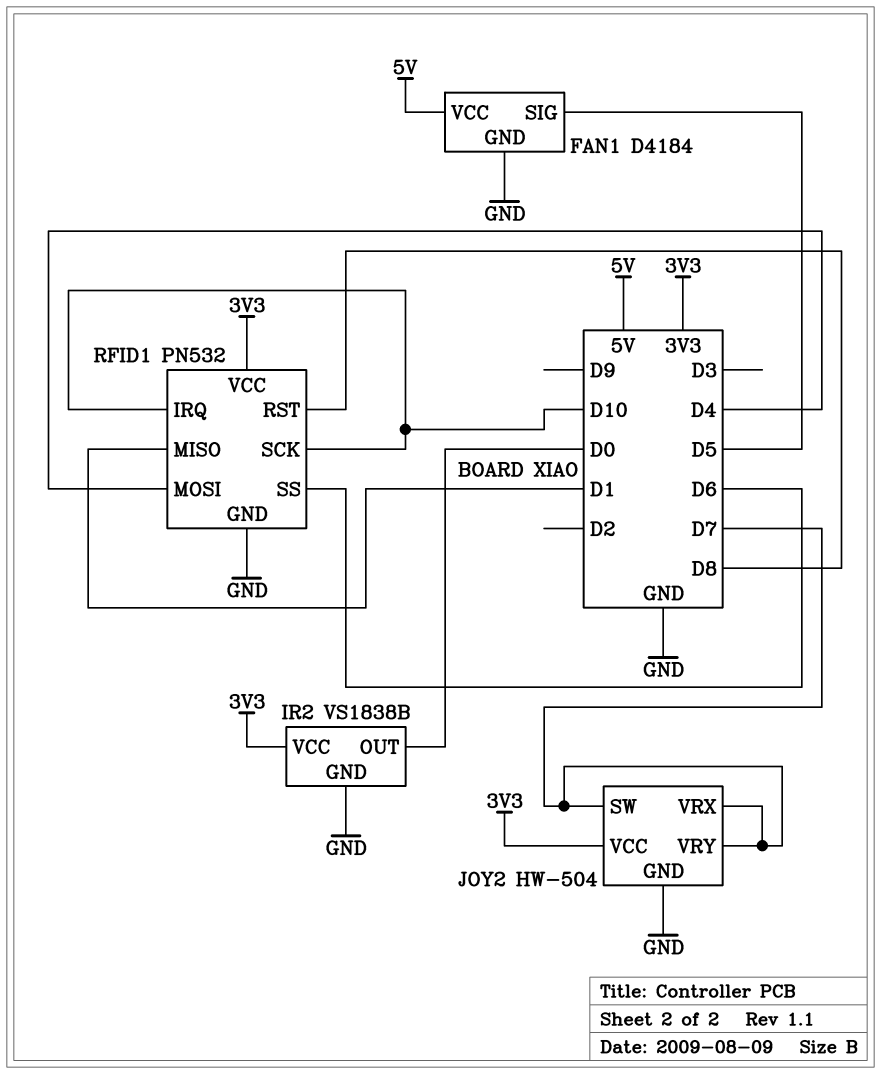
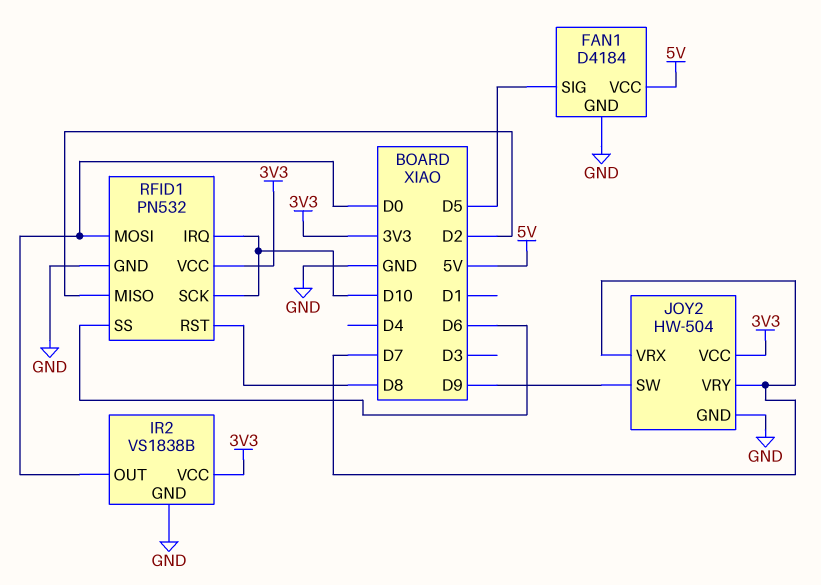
JOY2 pin SW: D7 -> D9
RFID1 pin MISO: D1 -> D2
RFID1 pin MOSI: D4 -> D0

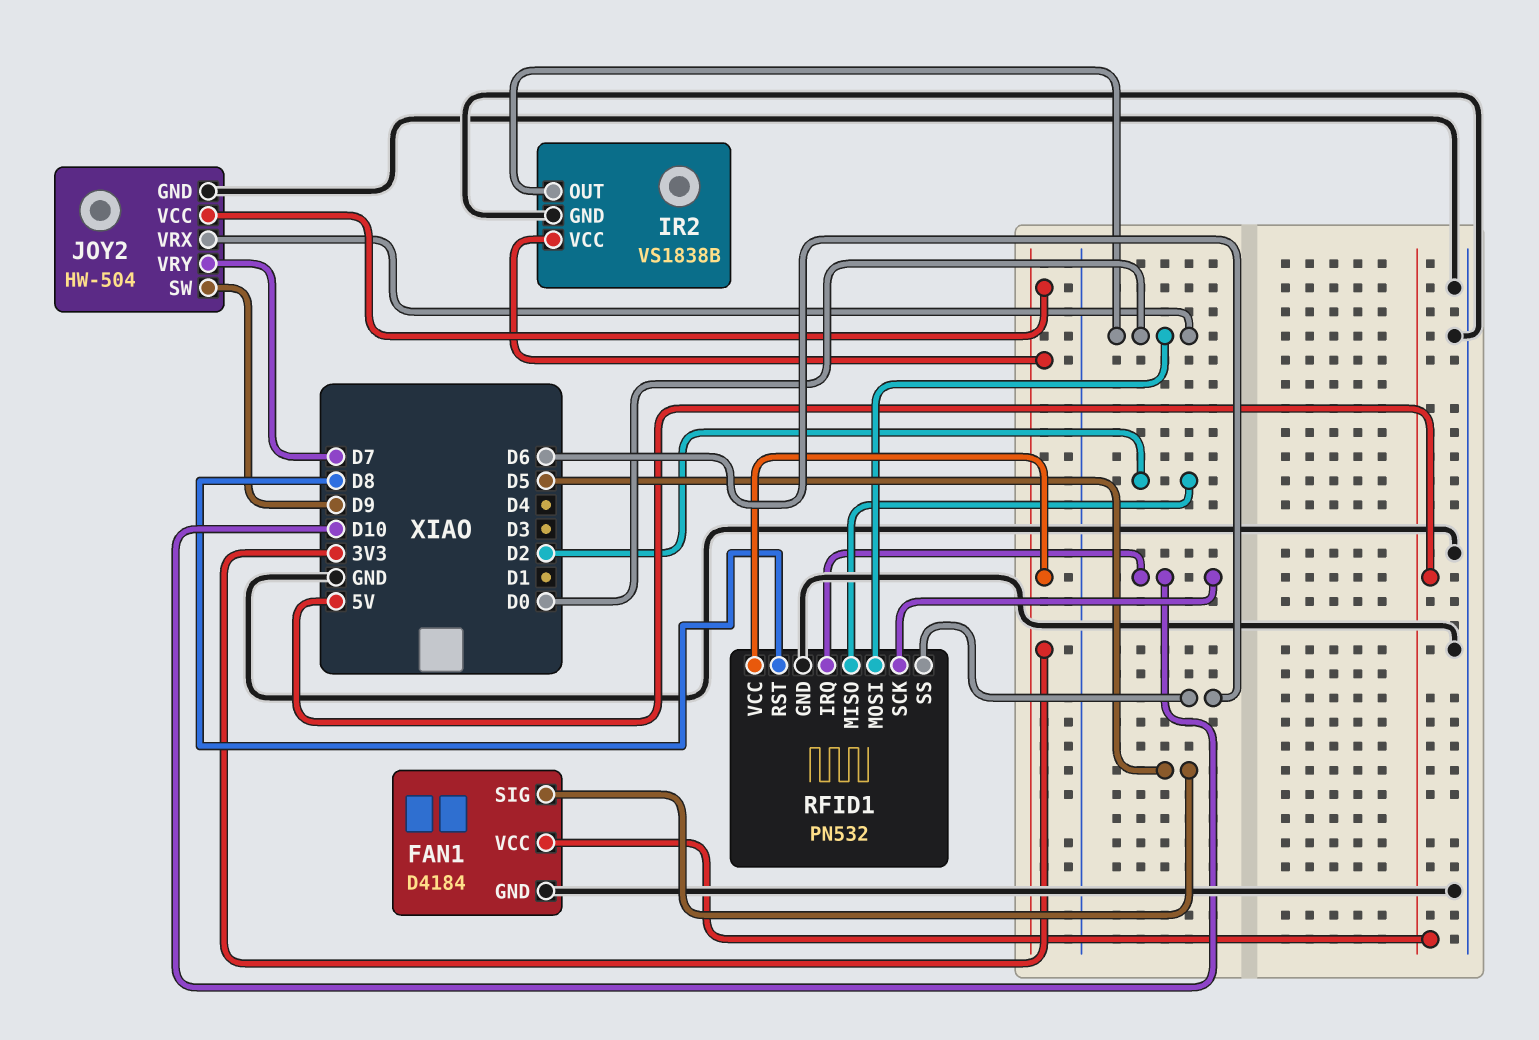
JOY2 pin VRX: D7 -> D0

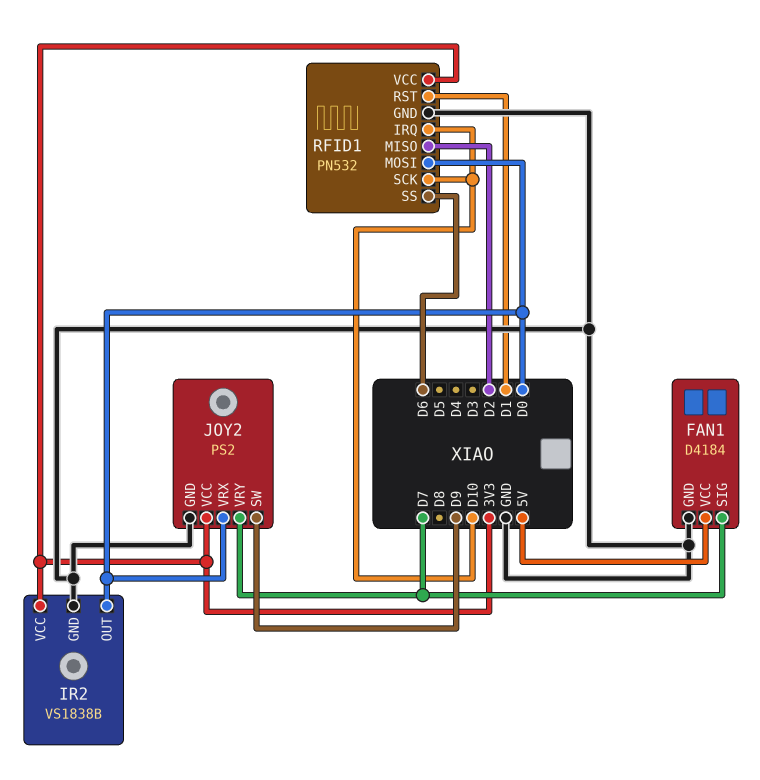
FAN1 pin SIG: D5 -> D7
JOY2: HW-504 -> PS2
RFID1 pin RST: D8 -> D1

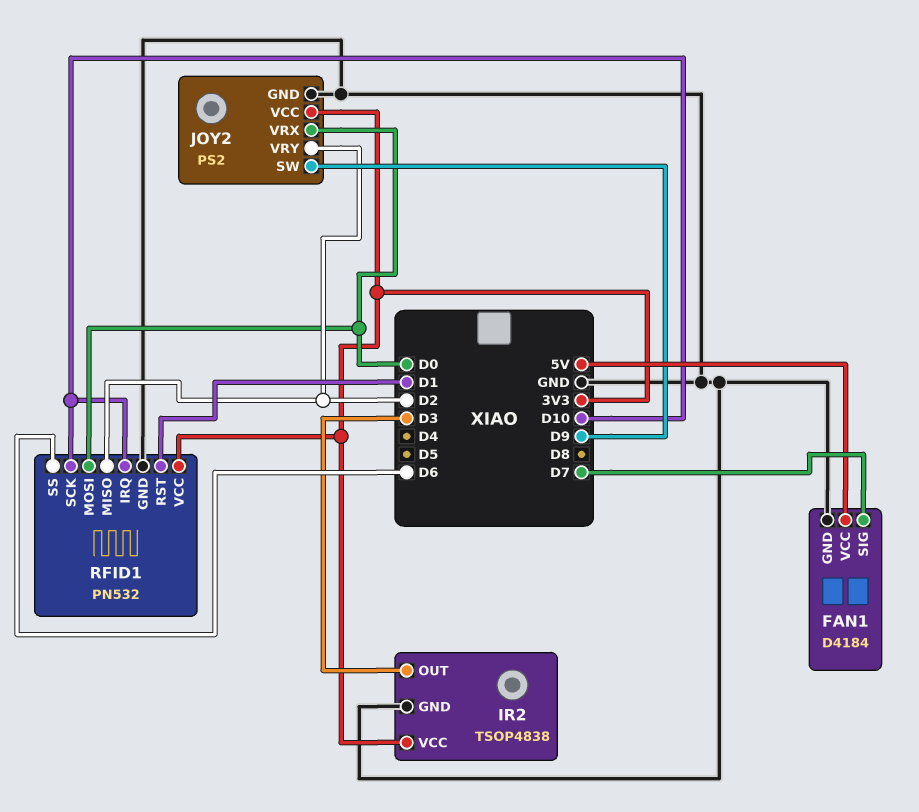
IR2: VS1838B -> TSOP4838
IR2 pin OUT: D0 -> D3
JOY2 pin VRY: D7 -> D2

